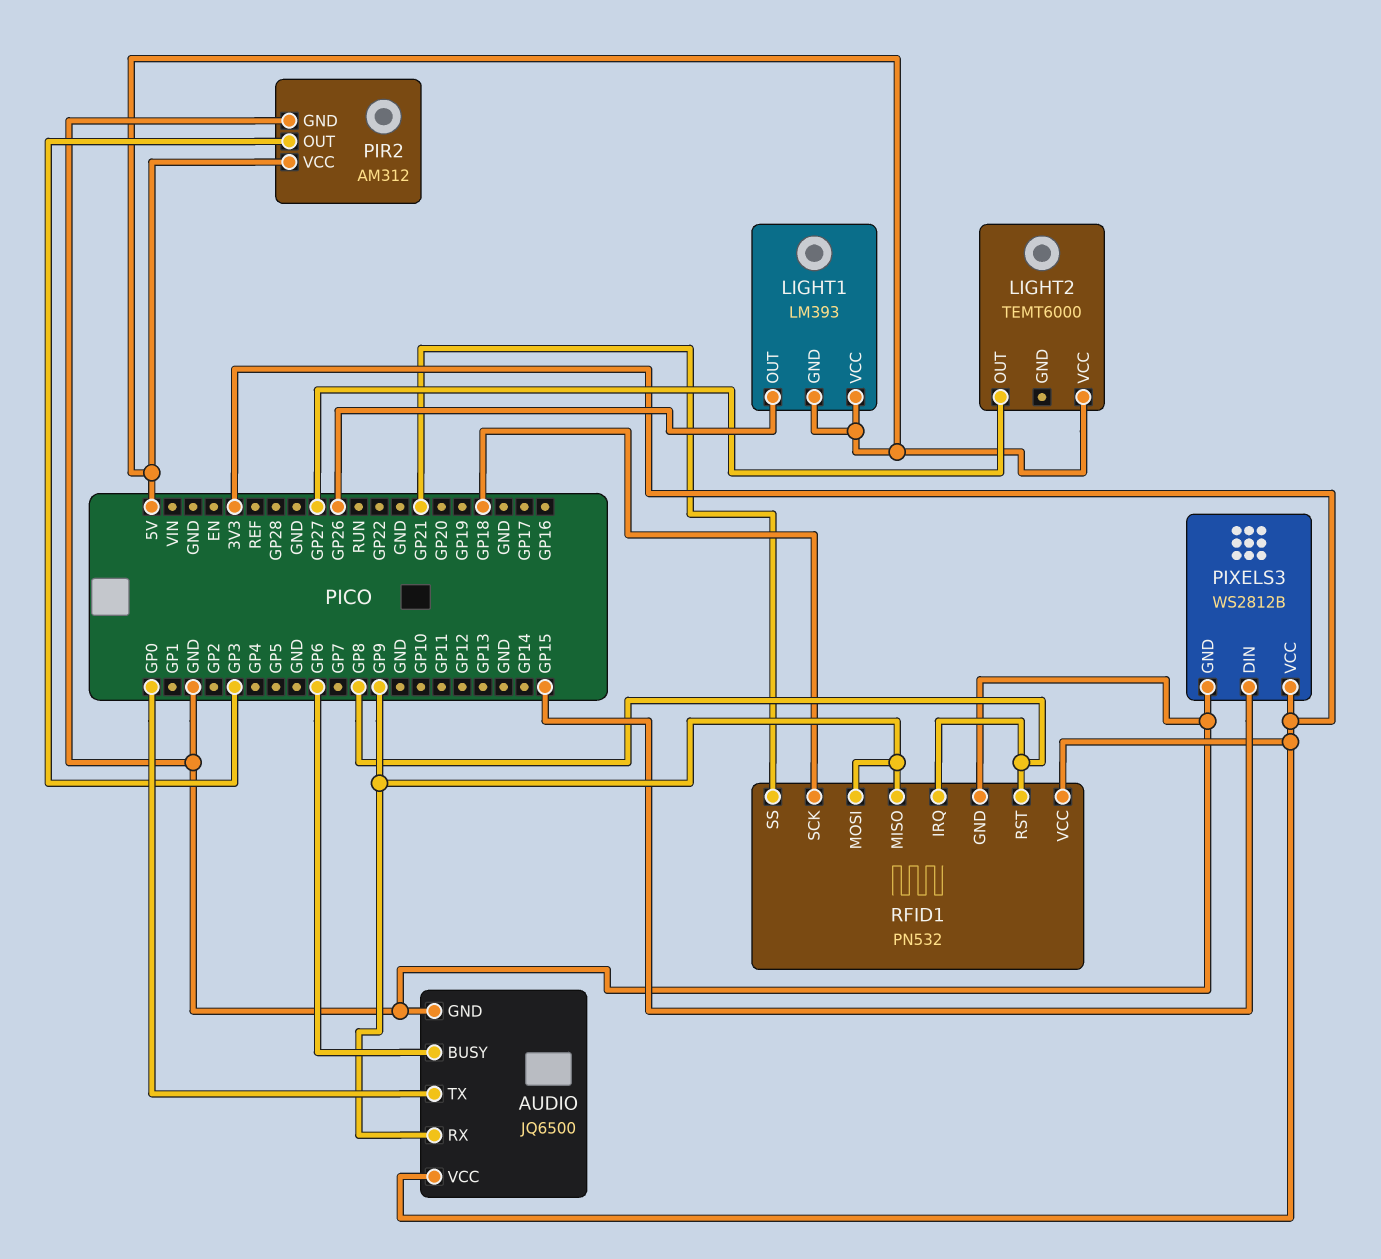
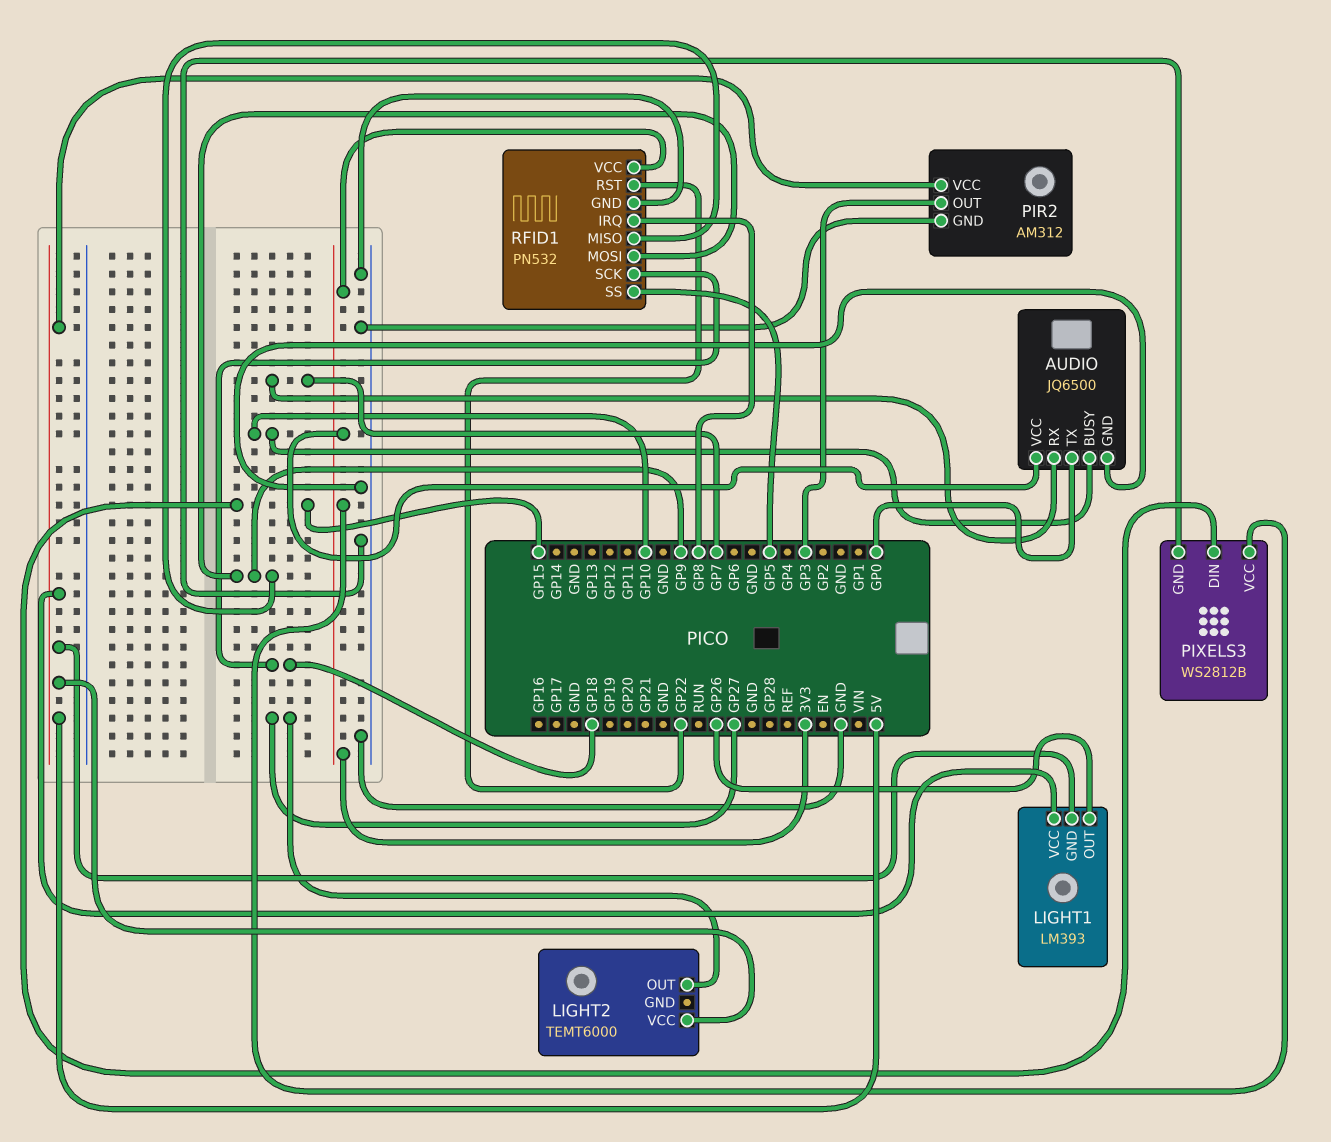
AUDIO pin BUSY: GP6 -> GP10
AUDIO pin RX: GP9 -> GP7
RFID1 pin RST: GP8 -> GP22
RFID1 pin SS: GP21 -> GP5

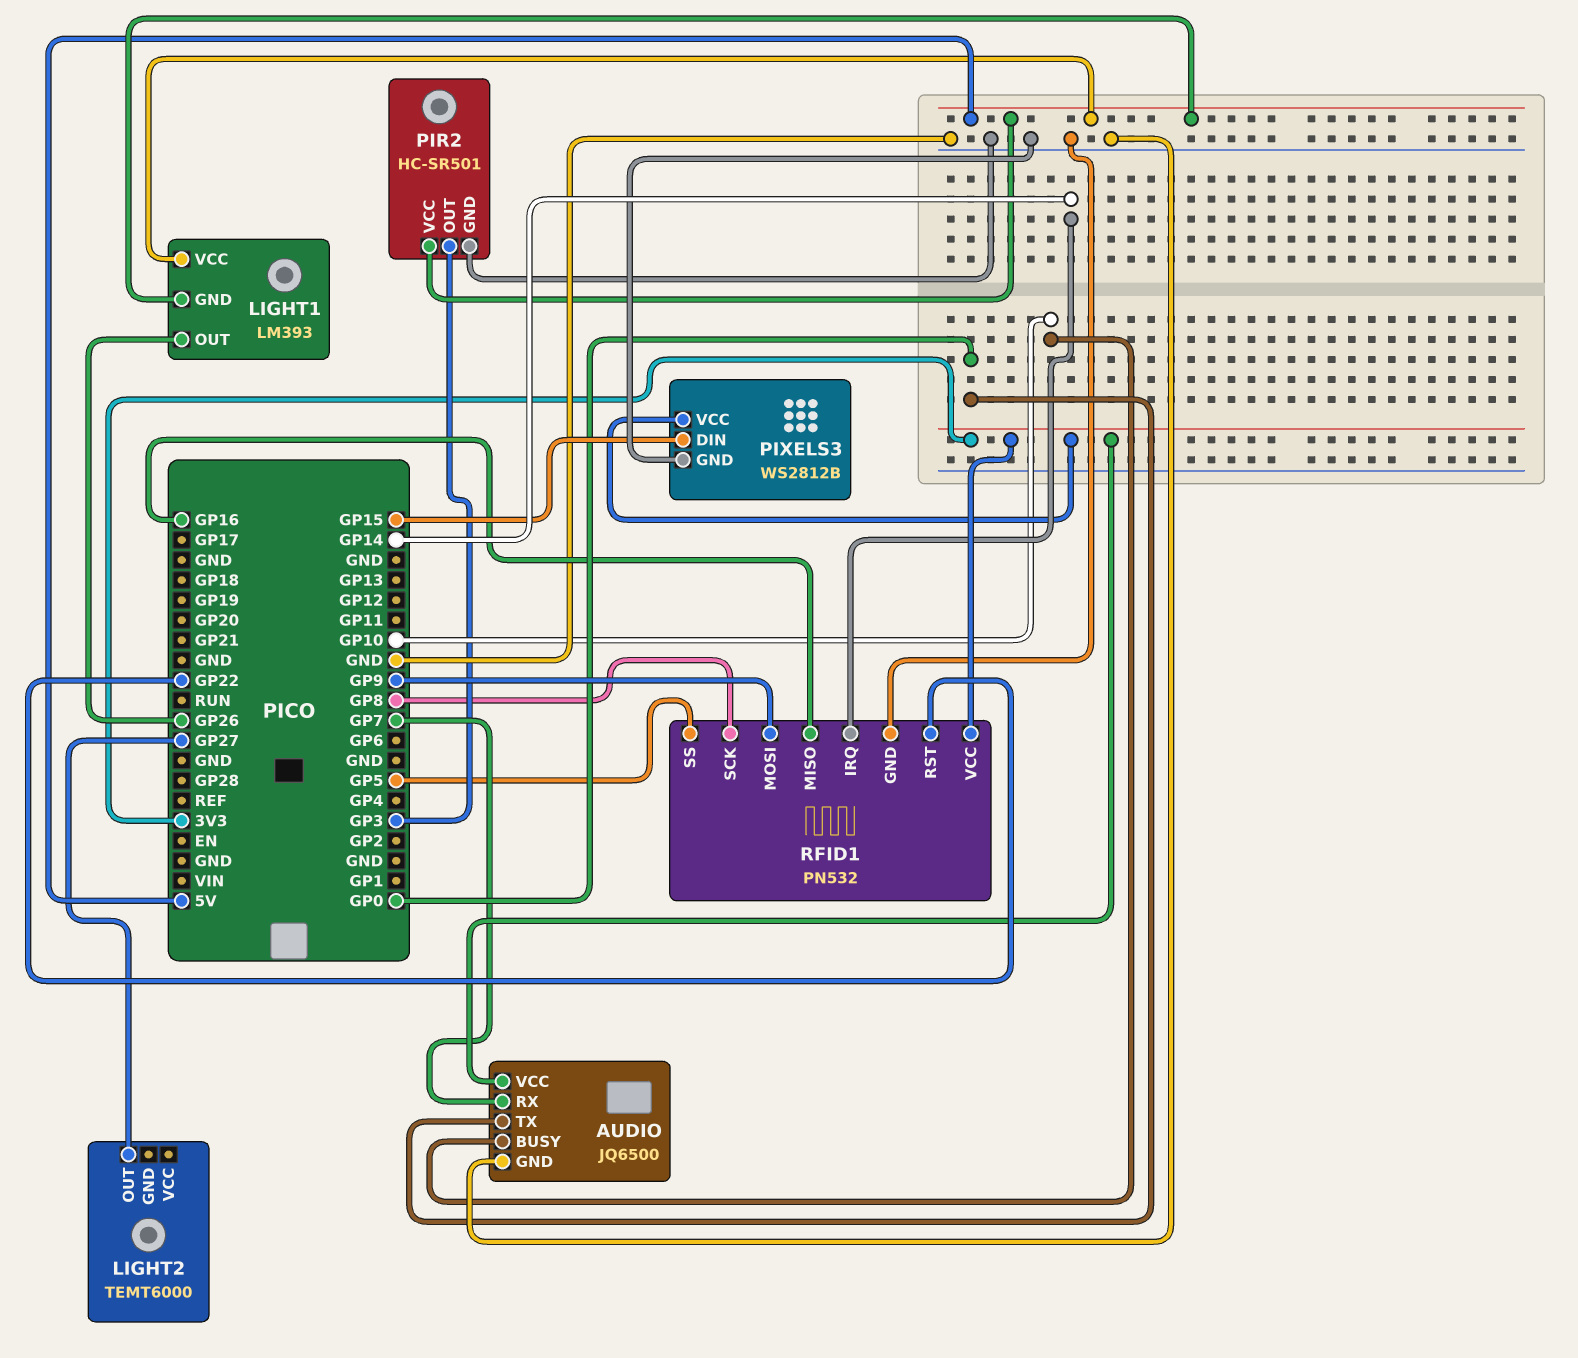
LIGHT2 pin VCC: 5V -> none
PIR2: AM312 -> HC-SR501
RFID1 pin IRQ: GP8 -> GP14
RFID1 pin MISO: GP9 -> GP16
RFID1 pin SCK: GP18 -> GP8

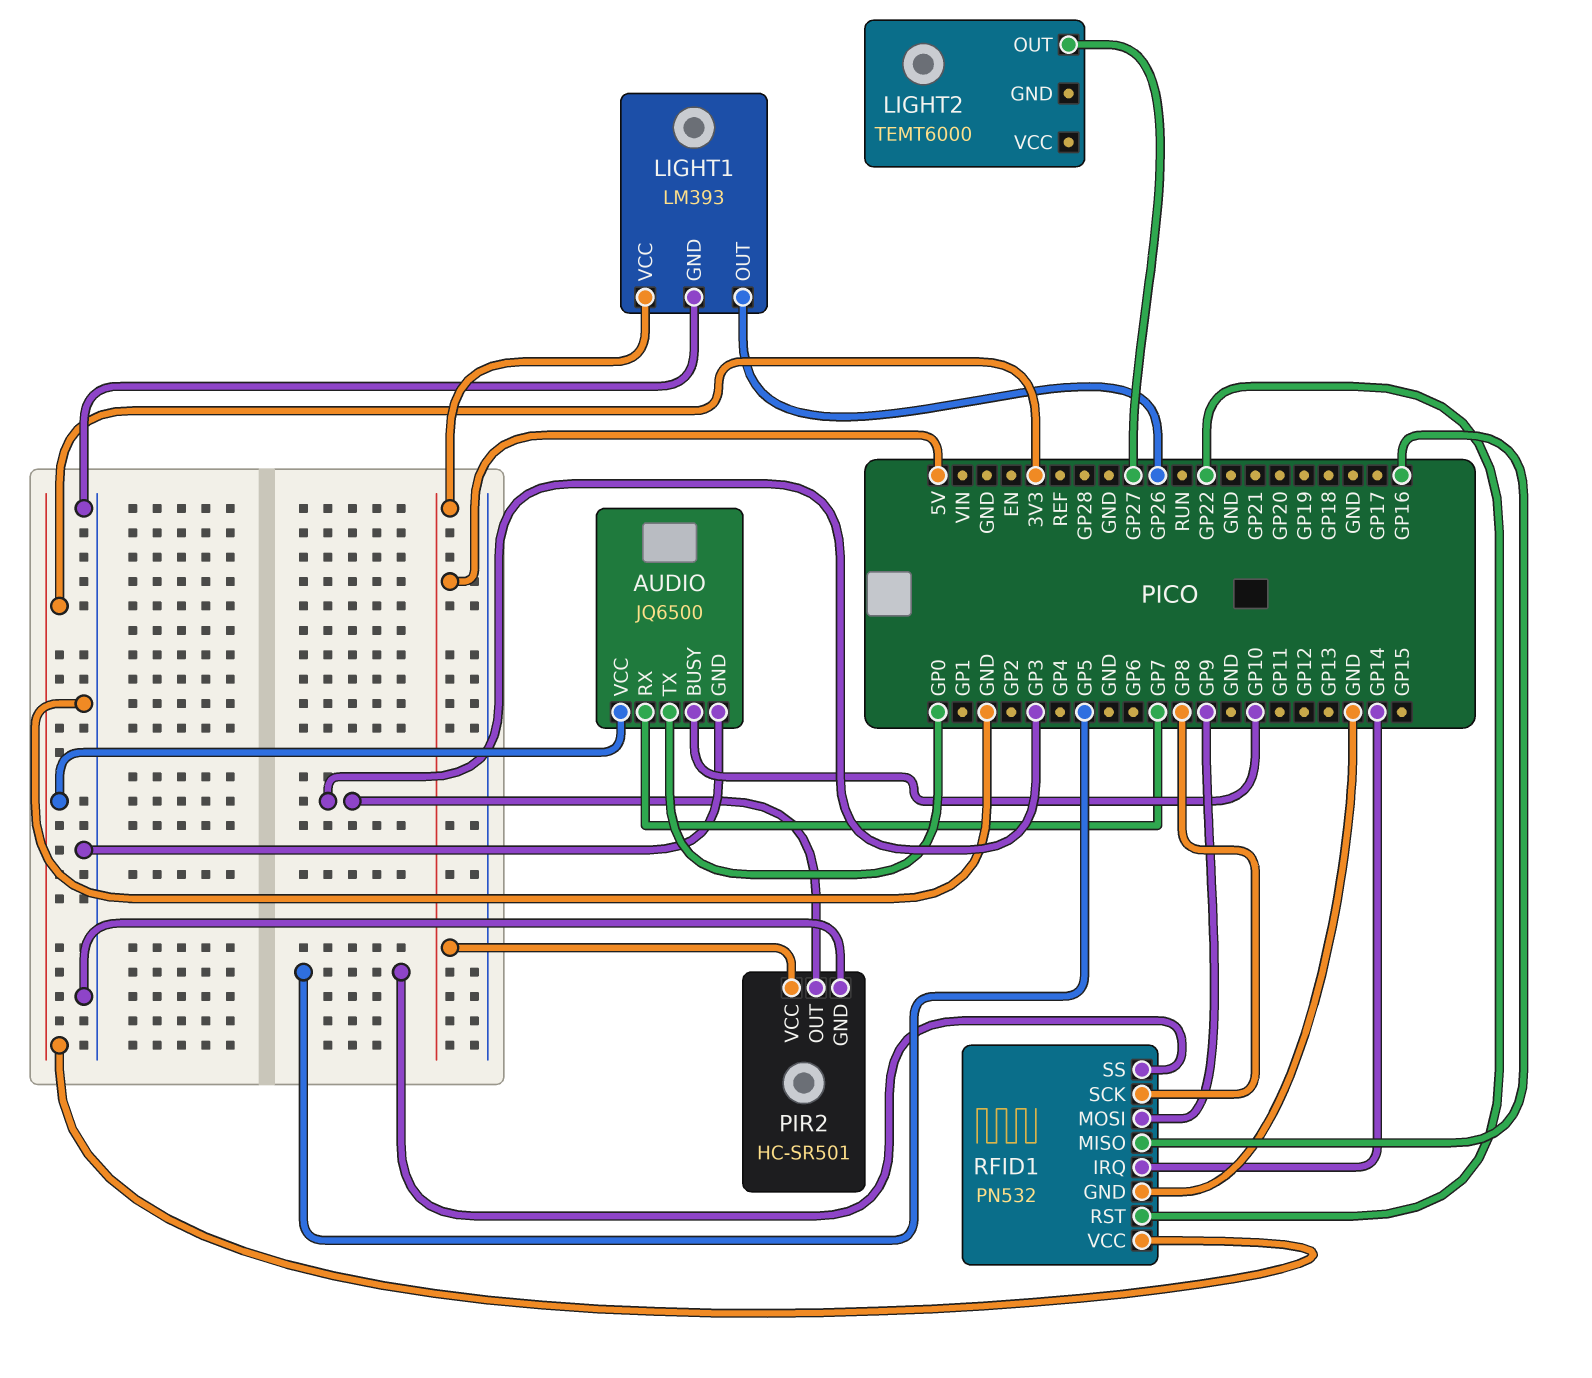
LIGHT1 pin GND: 5V -> GND
PIXELS3: WS2812B -> none
PIXELS3 pin DIN: GP15 -> none
PIXELS3 pin GND: GND -> none
PIXELS3 pin VCC: 3V3 -> none

